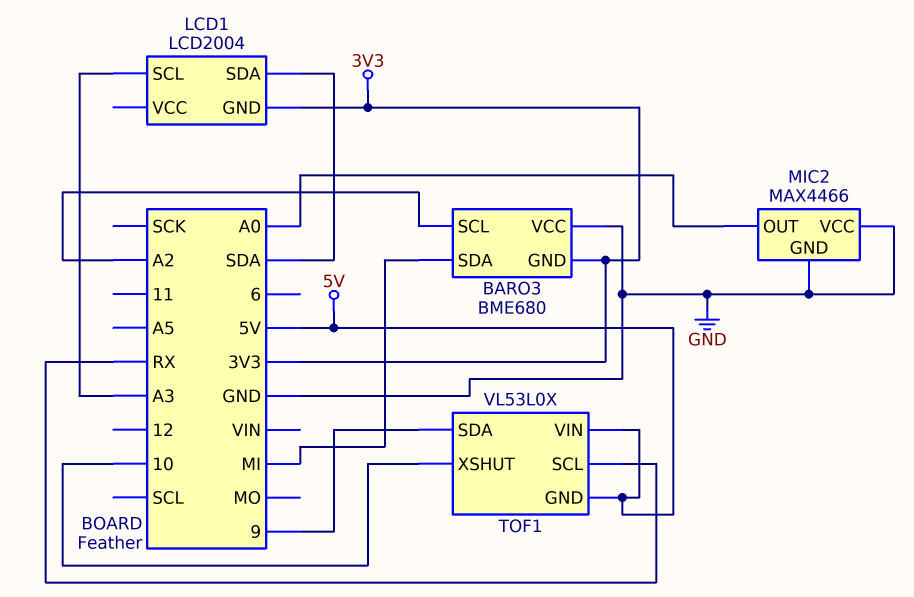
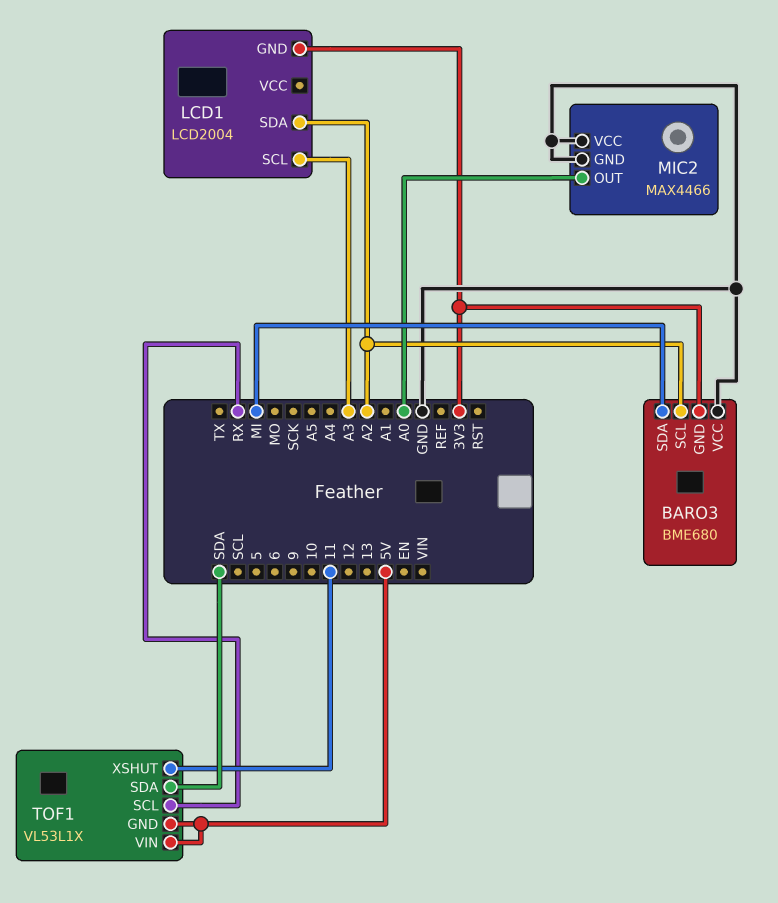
LCD1 pin SDA: SDA -> A2
TOF1: VL53L0X -> VL53L1X
TOF1 pin SDA: 9 -> SDA
TOF1 pin XSHUT: 10 -> 11

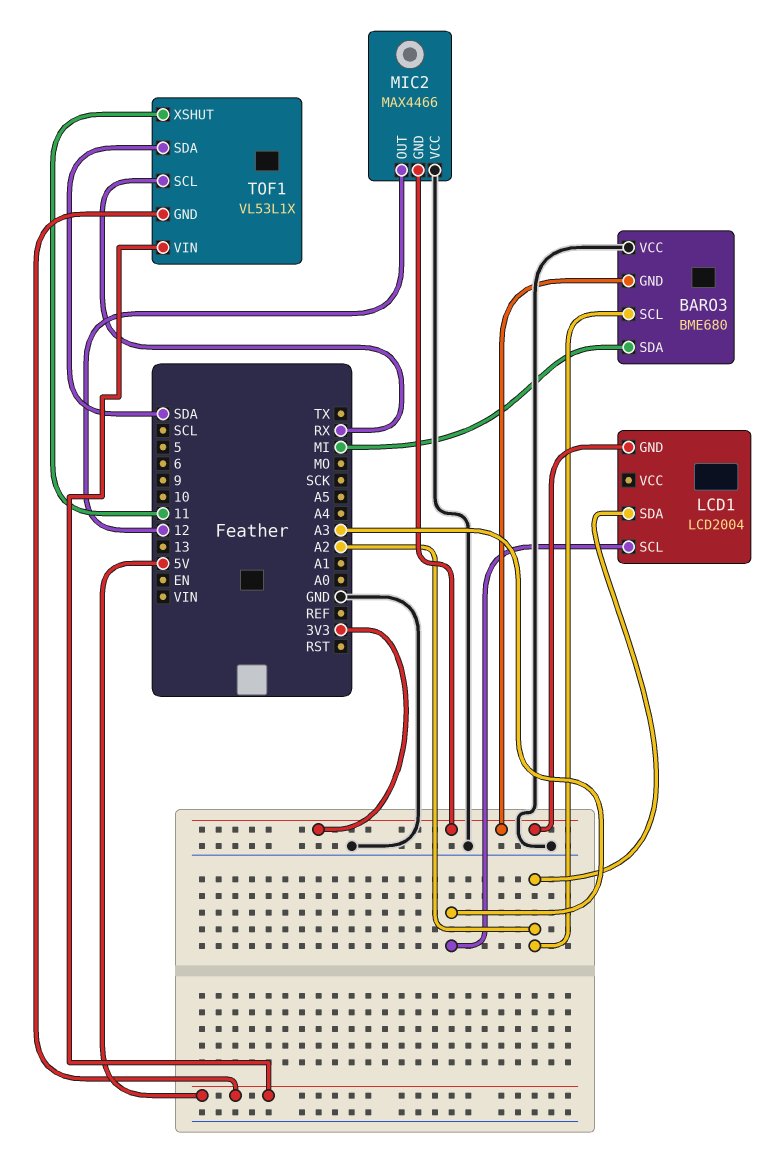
MIC2 pin GND: GND -> 3V3
MIC2 pin OUT: A0 -> 12

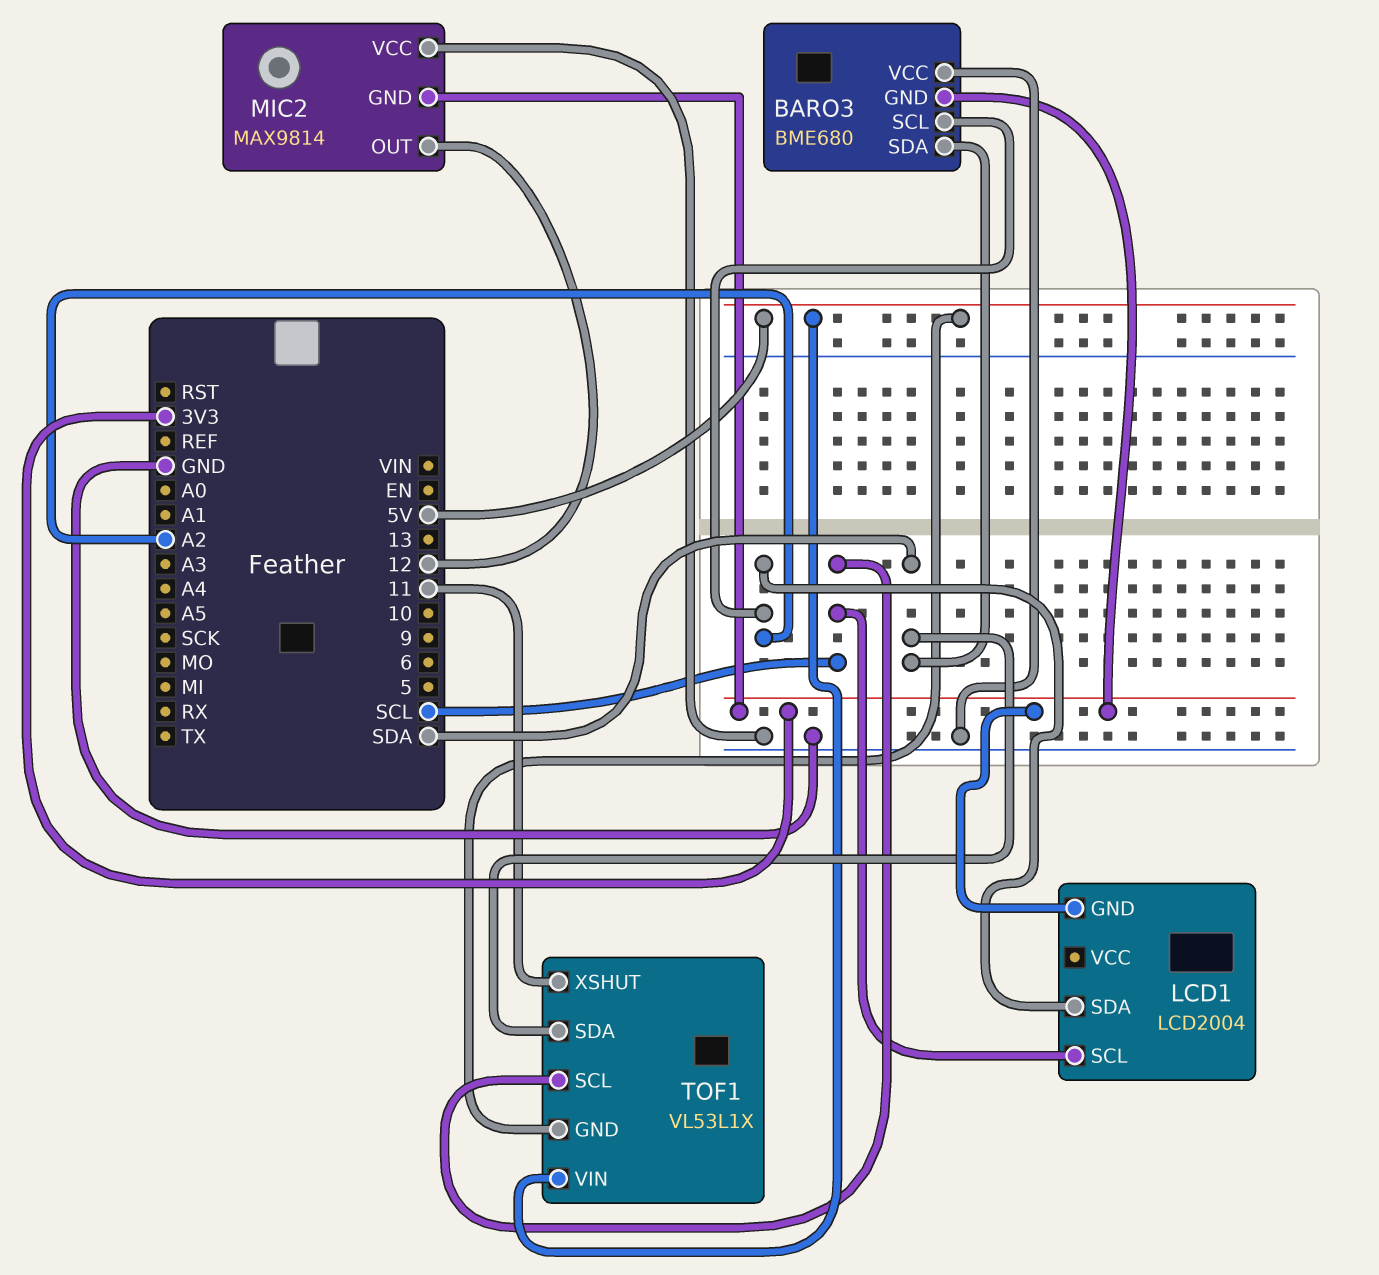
BARO3 pin SDA: MI -> SDA
LCD1 pin SCL: A3 -> SCL
MIC2: MAX4466 -> MAX9814
TOF1 pin SCL: RX -> SCL

